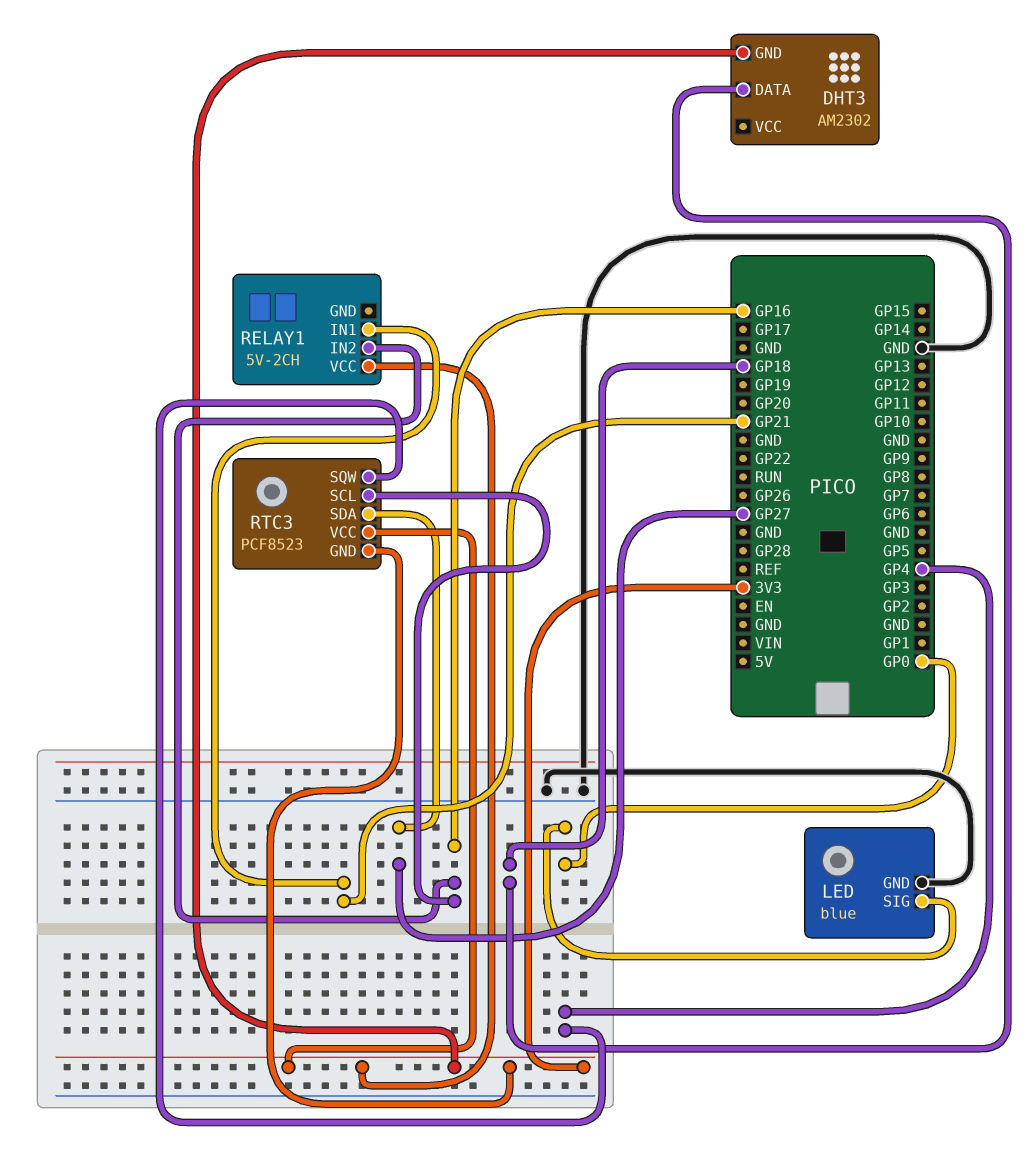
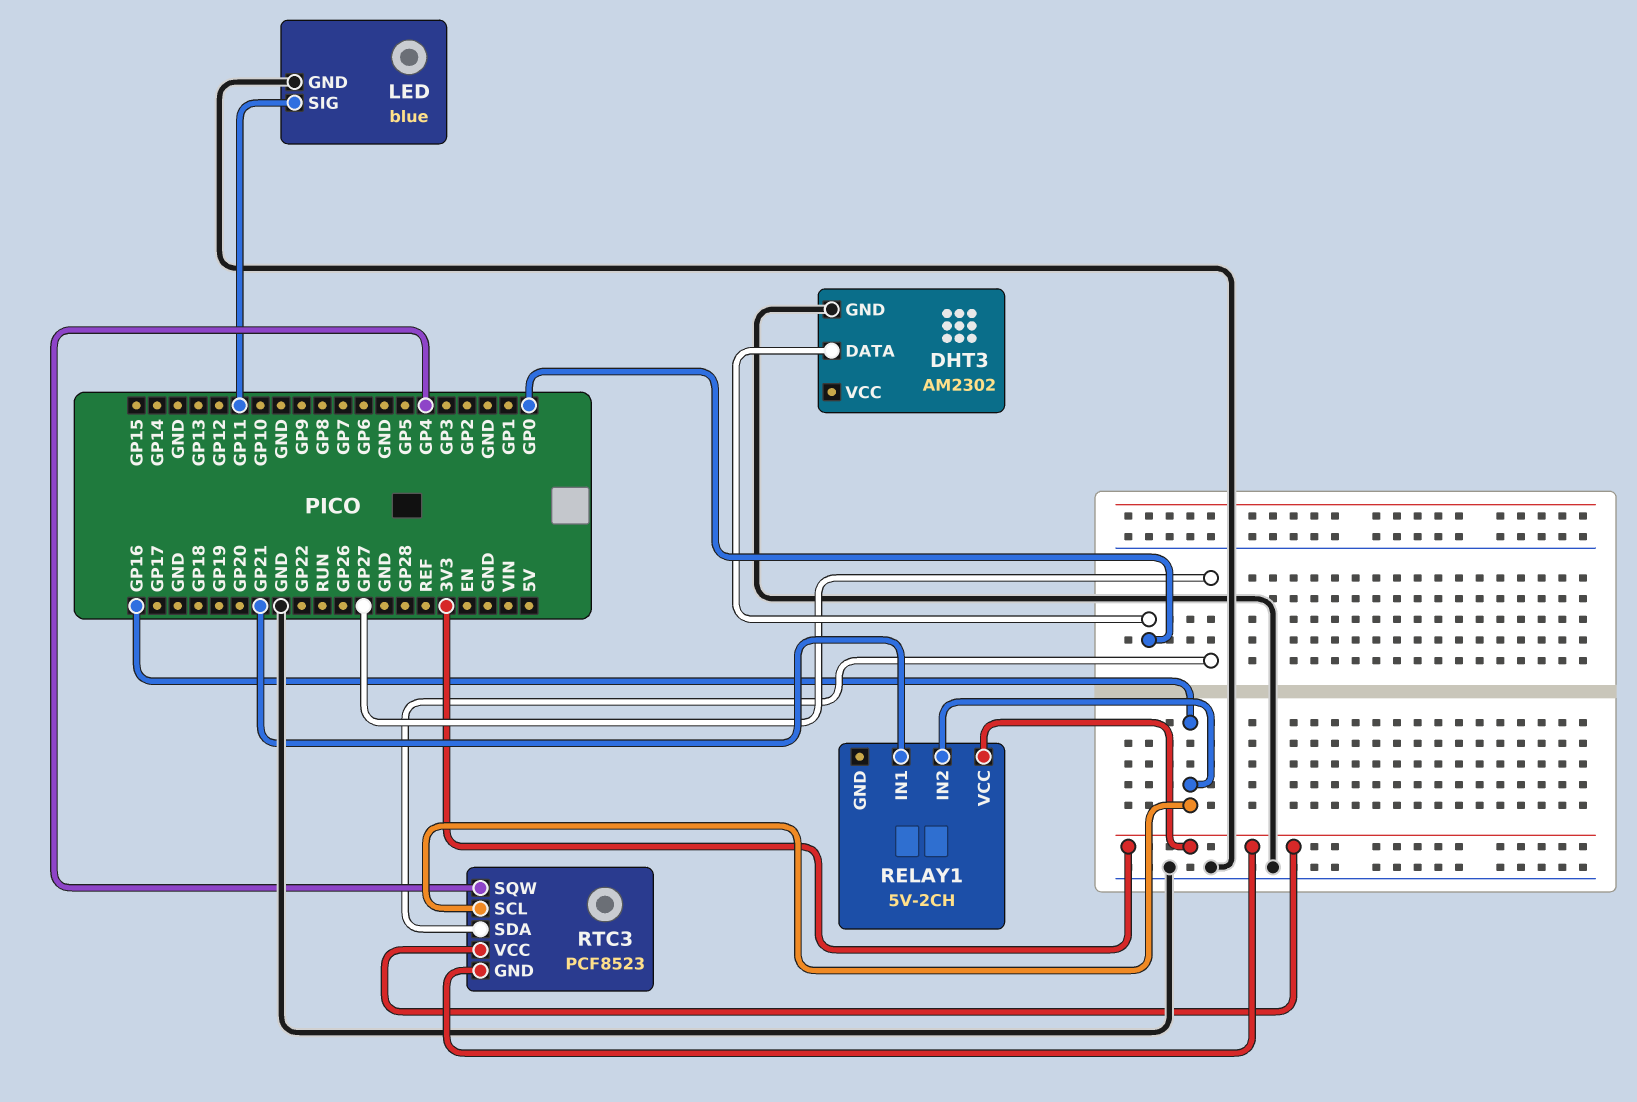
DHT3 pin DATA: GP18 -> GP0
DHT3 pin GND: 3V3 -> GND
LED pin SIG: GP0 -> GP11

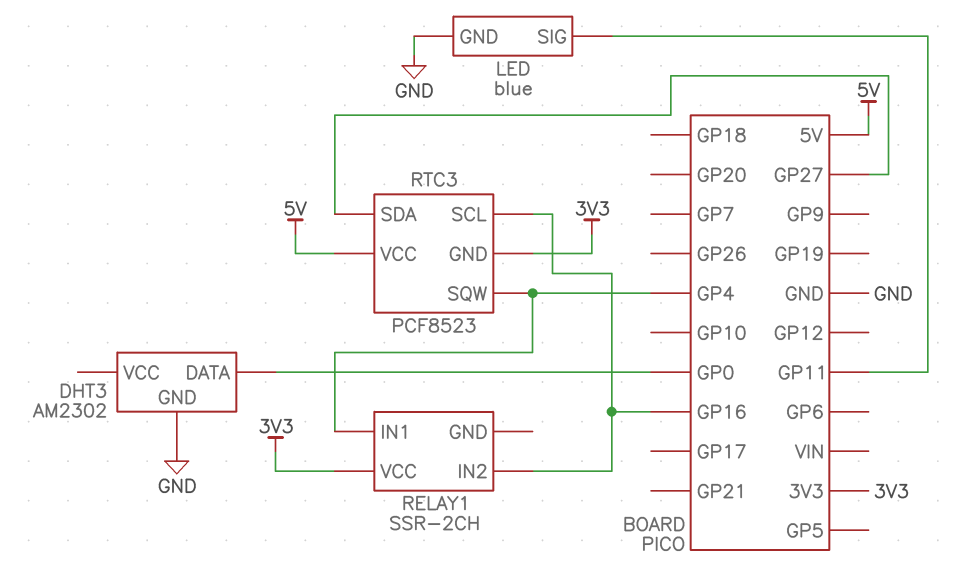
RELAY1: 5V-2CH -> SSR-2CH
RELAY1 pin IN1: GP21 -> GP4
RTC3 pin VCC: 3V3 -> 5V

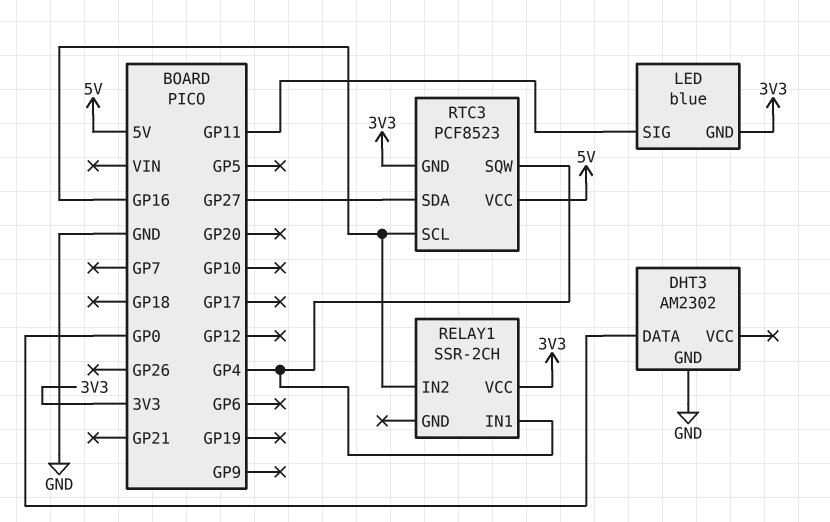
LED pin GND: GND -> 3V3

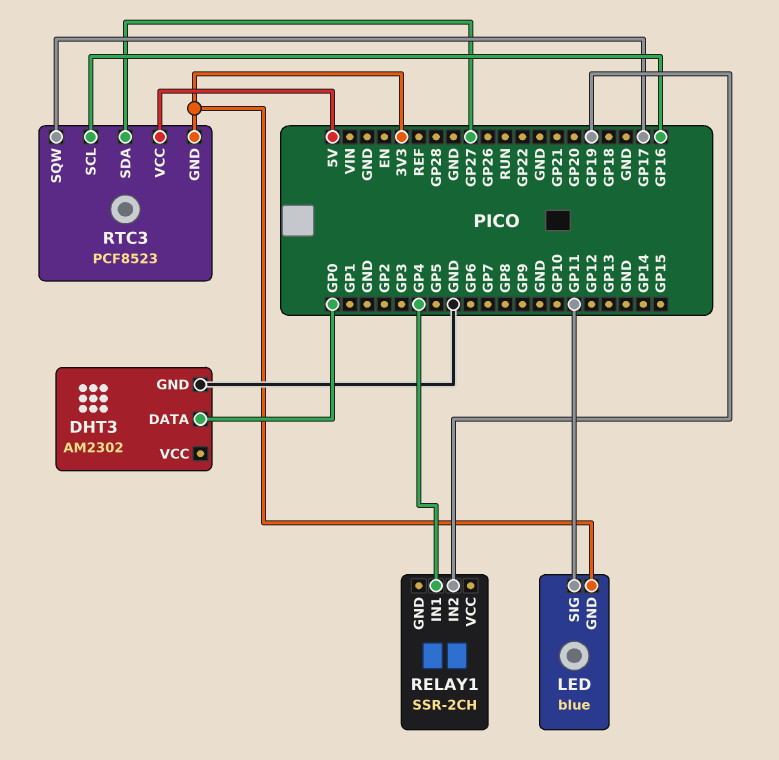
RELAY1 pin IN2: GP16 -> GP19
RELAY1 pin VCC: 3V3 -> none
RTC3 pin SQW: GP4 -> GP17

